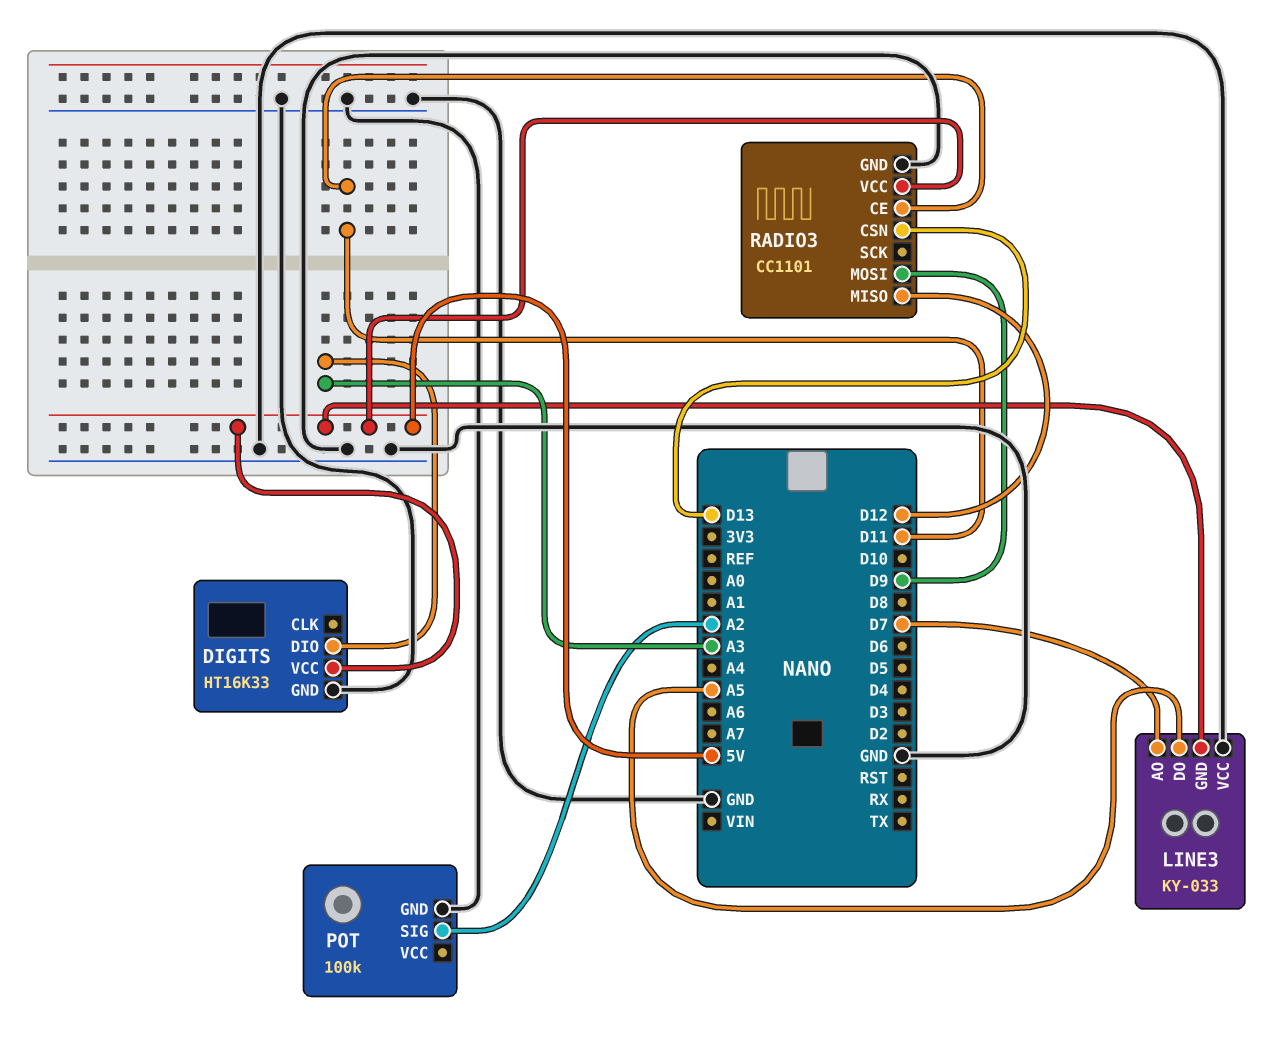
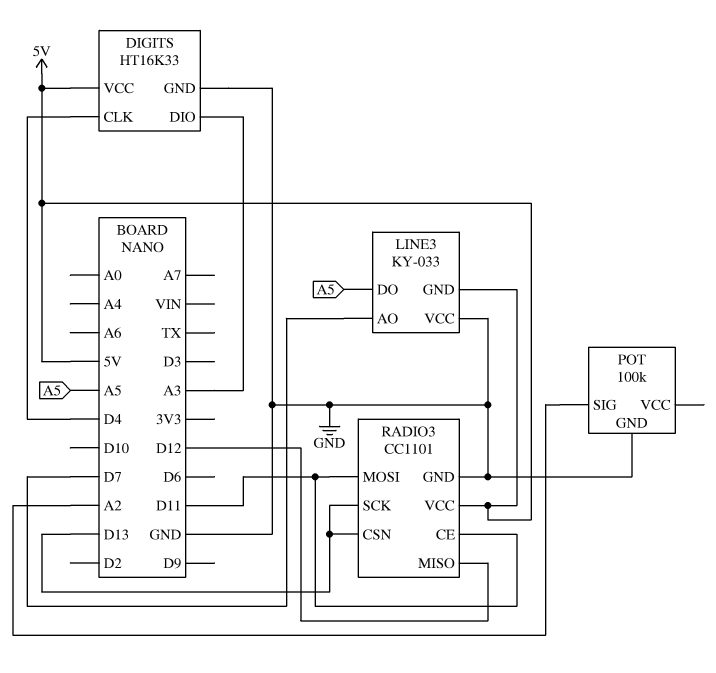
DIGITS pin CLK: none -> D4
RADIO3 pin MOSI: D9 -> D11
RADIO3 pin SCK: none -> D13

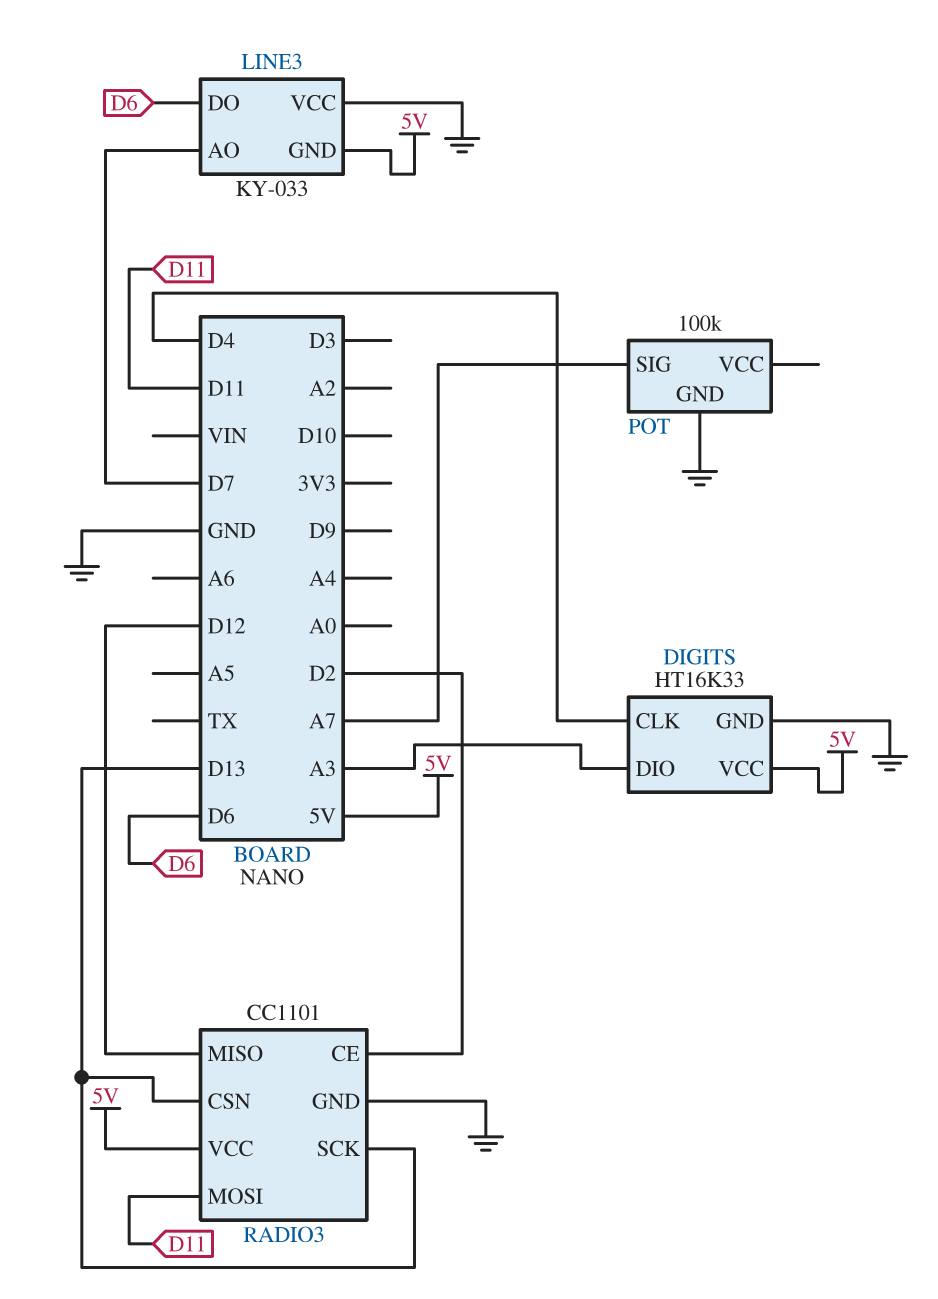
LINE3 pin DO: A5 -> D6
POT pin SIG: A2 -> A7
RADIO3 pin CE: D11 -> D2

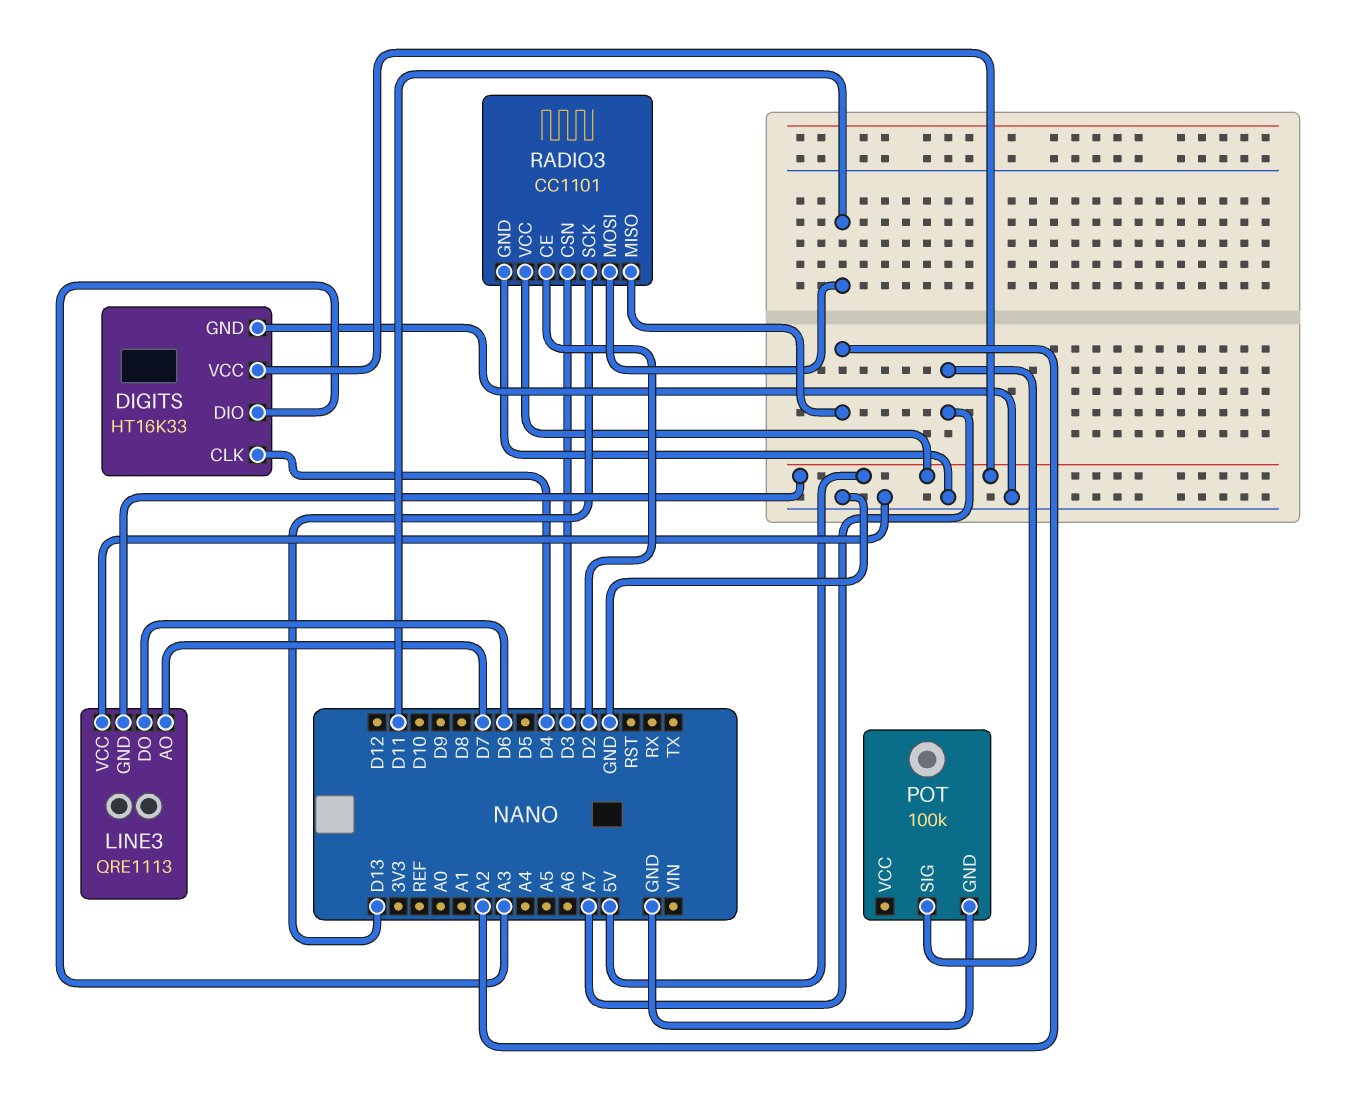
LINE3: KY-033 -> QRE1113
RADIO3 pin CSN: D13 -> D3
RADIO3 pin MISO: D12 -> A2

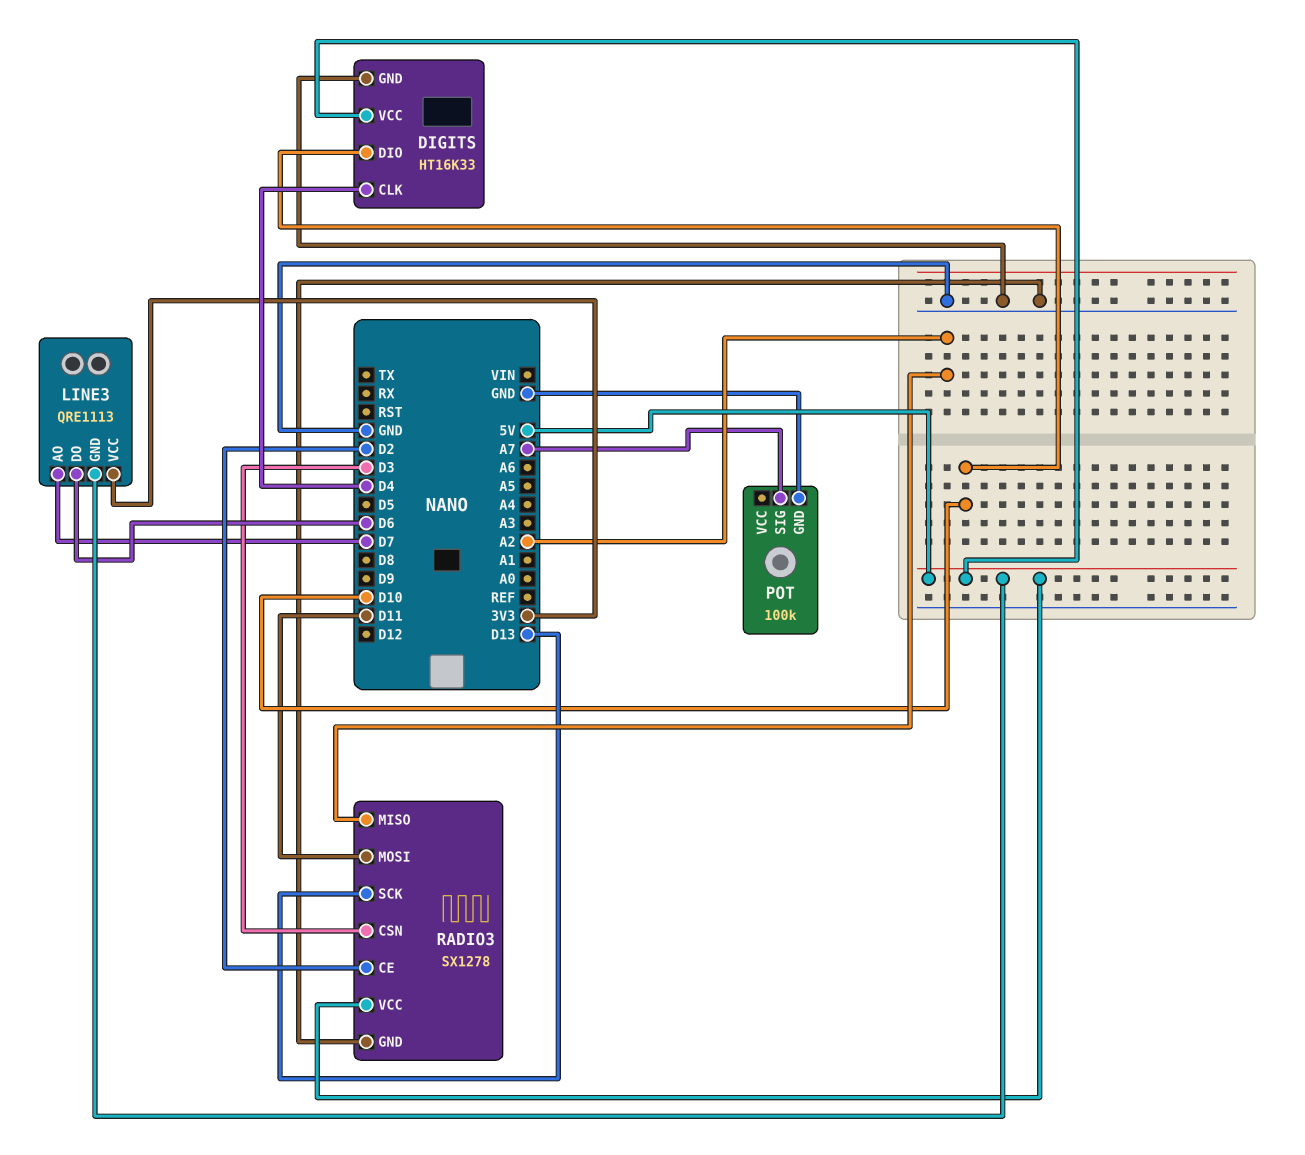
DIGITS pin DIO: A3 -> D10
LINE3 pin VCC: GND -> 3V3
RADIO3: CC1101 -> SX1278

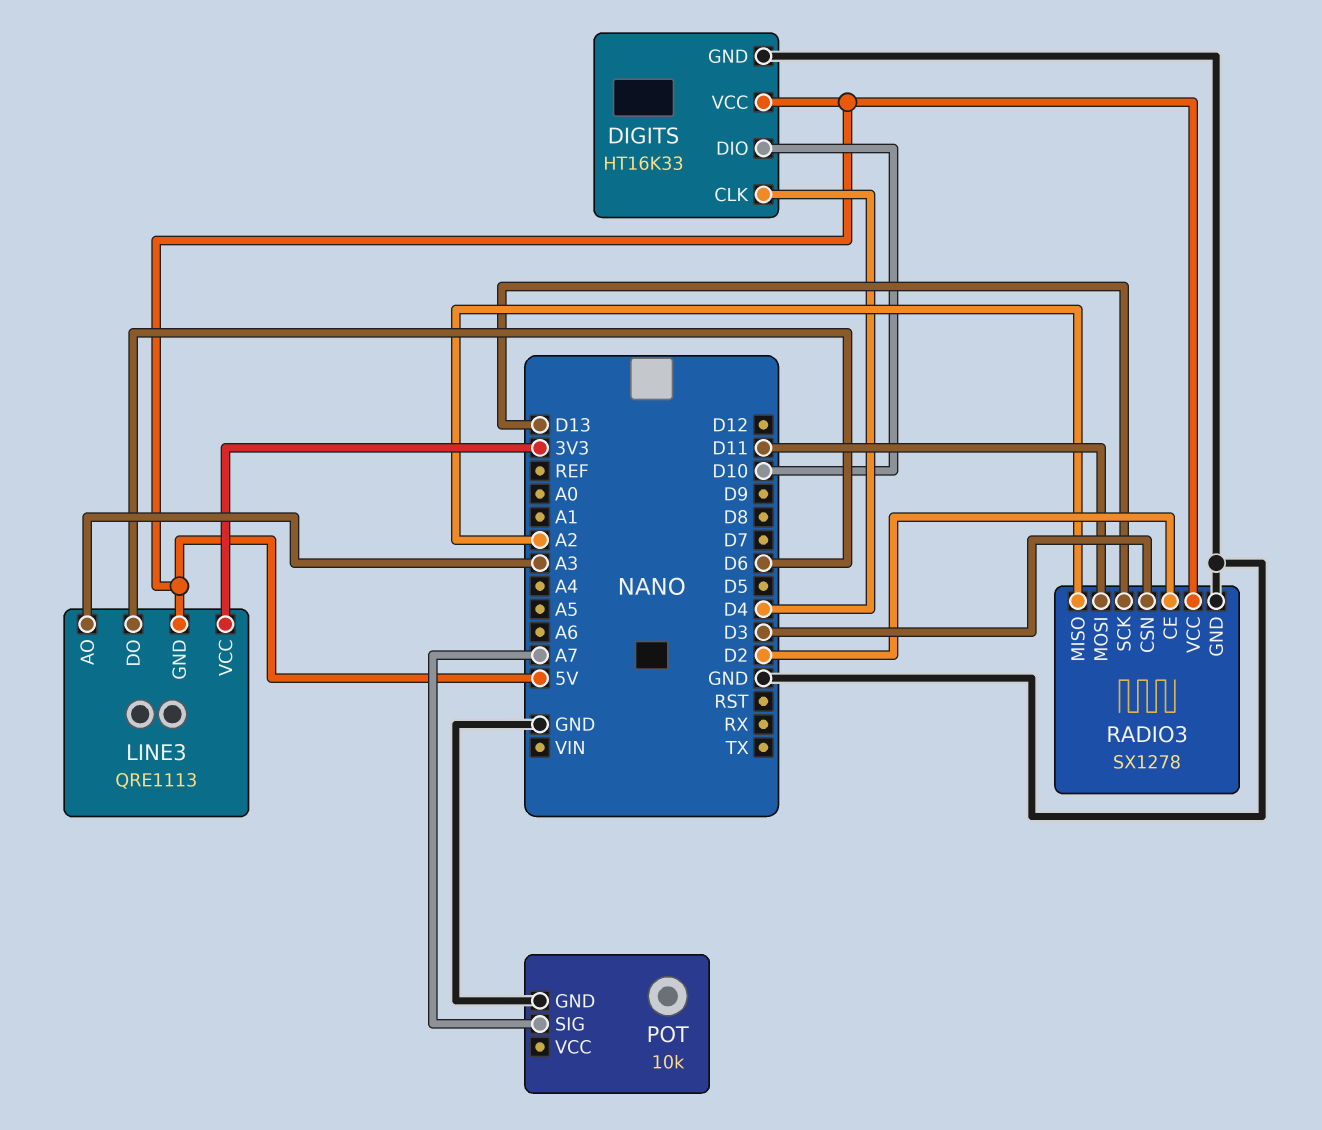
LINE3 pin AO: D7 -> A3
POT: 100k -> 10k

